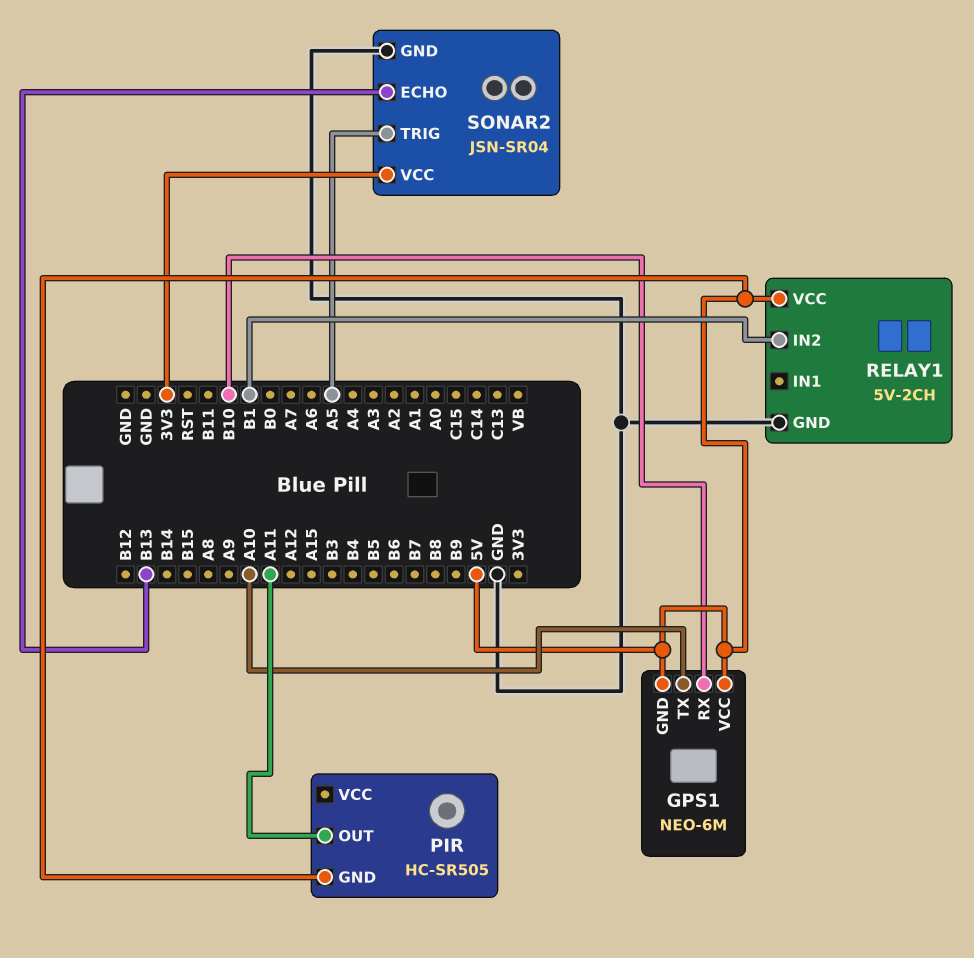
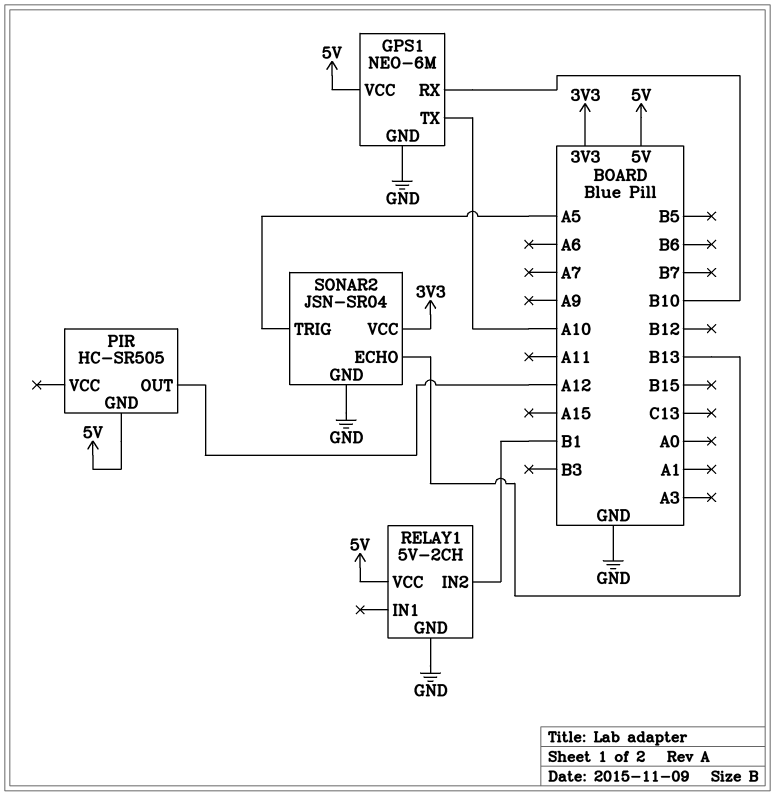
GPS1 pin GND: 5V -> GND
PIR pin OUT: A11 -> A12

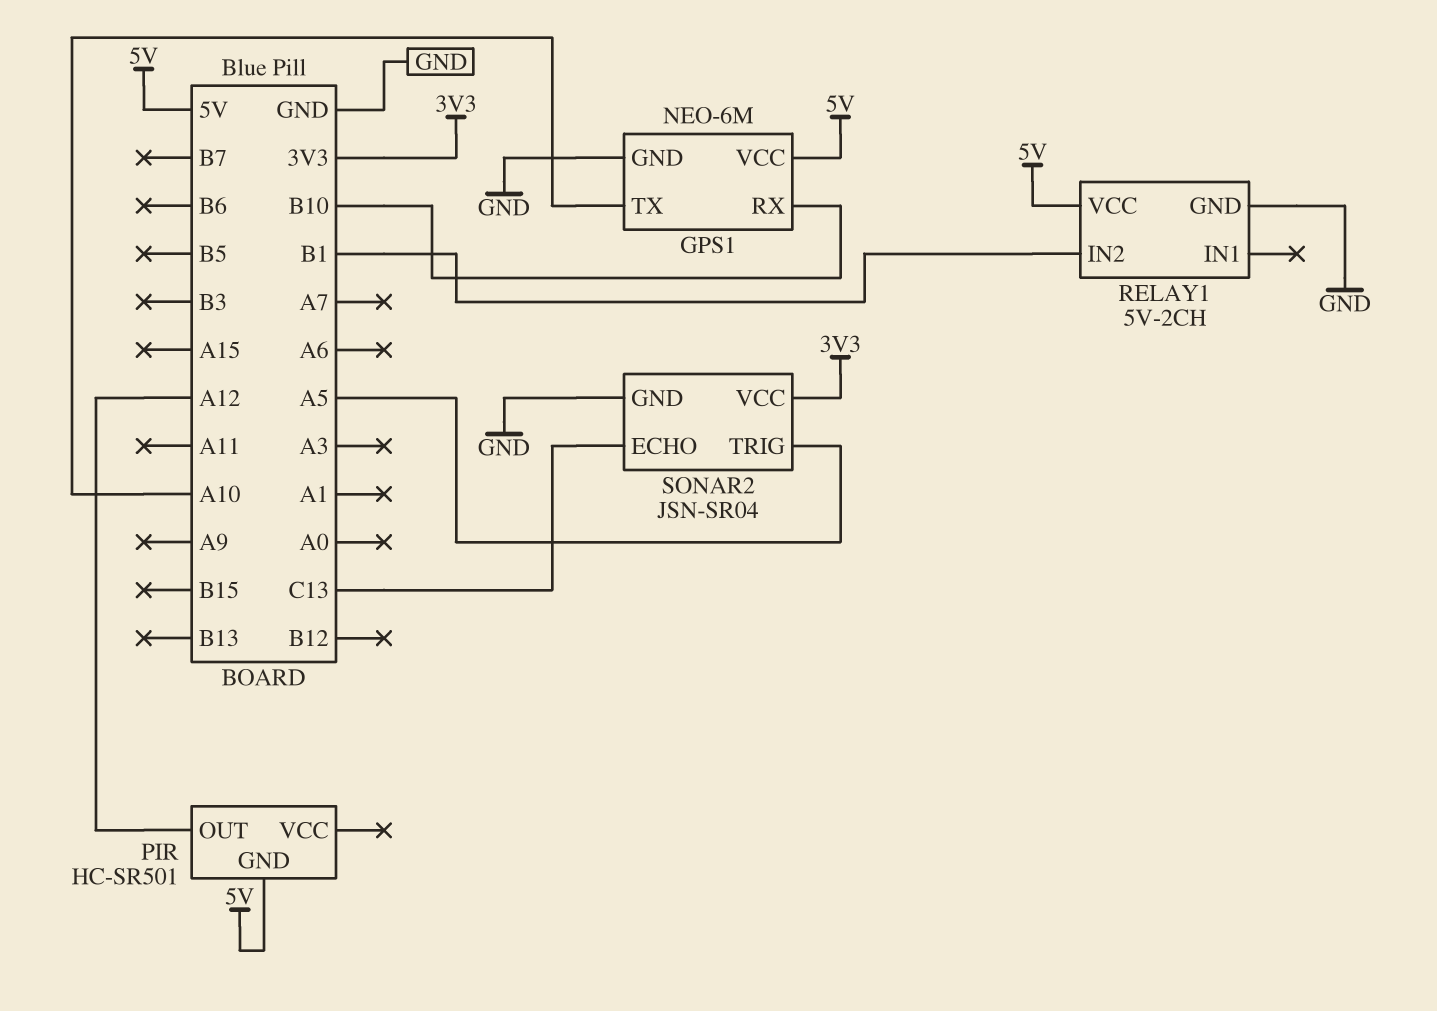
PIR: HC-SR505 -> HC-SR501
SONAR2 pin ECHO: B13 -> C13

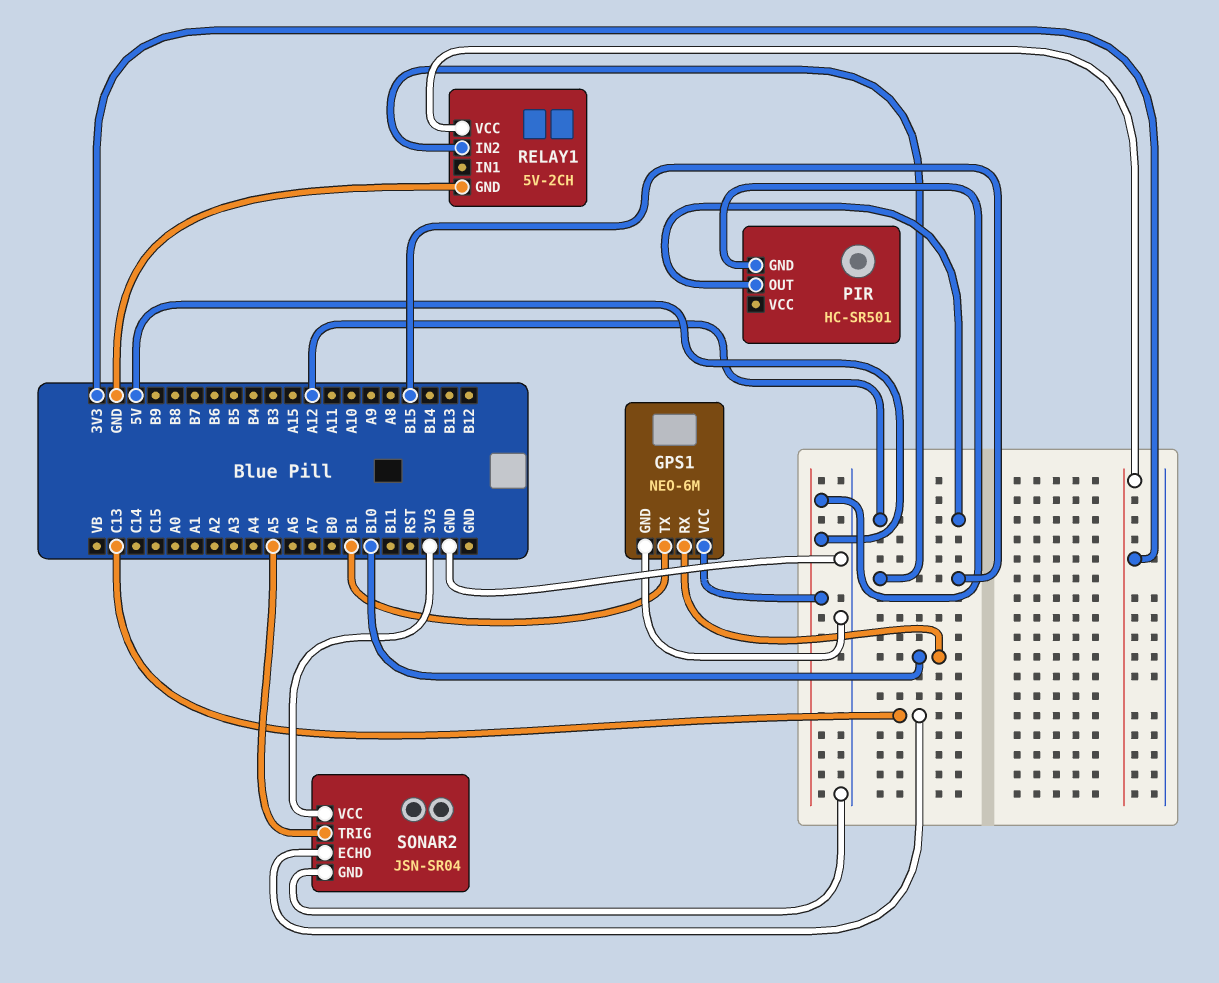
GPS1 pin TX: A10 -> B1
RELAY1 pin IN2: B1 -> B15
RELAY1 pin VCC: 5V -> 3V3

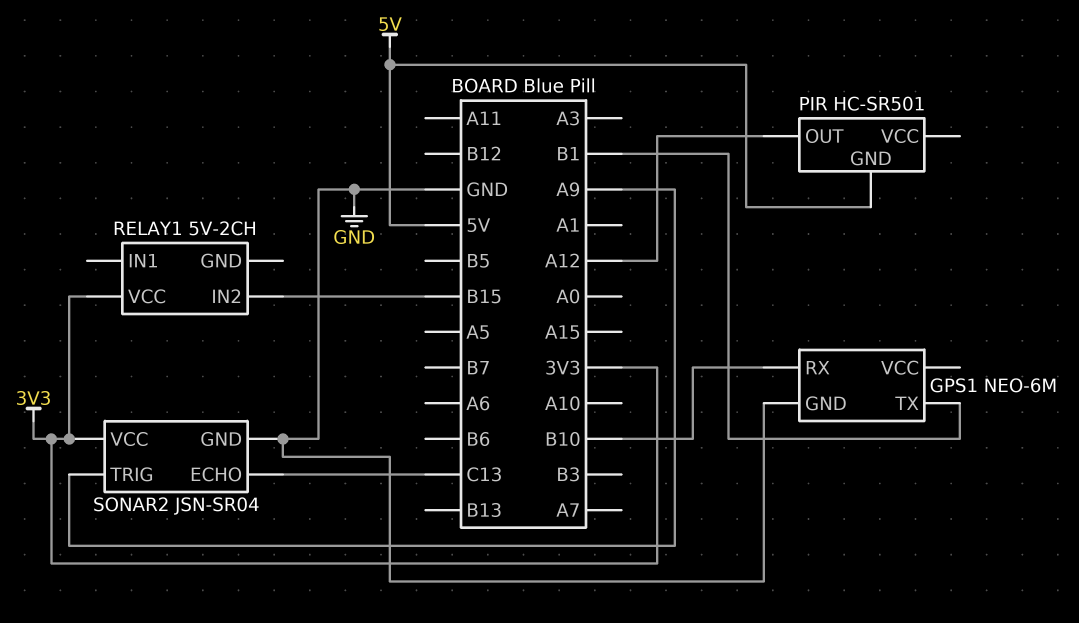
GPS1 pin VCC: 5V -> none
RELAY1 pin GND: GND -> none
SONAR2 pin TRIG: A5 -> A9

